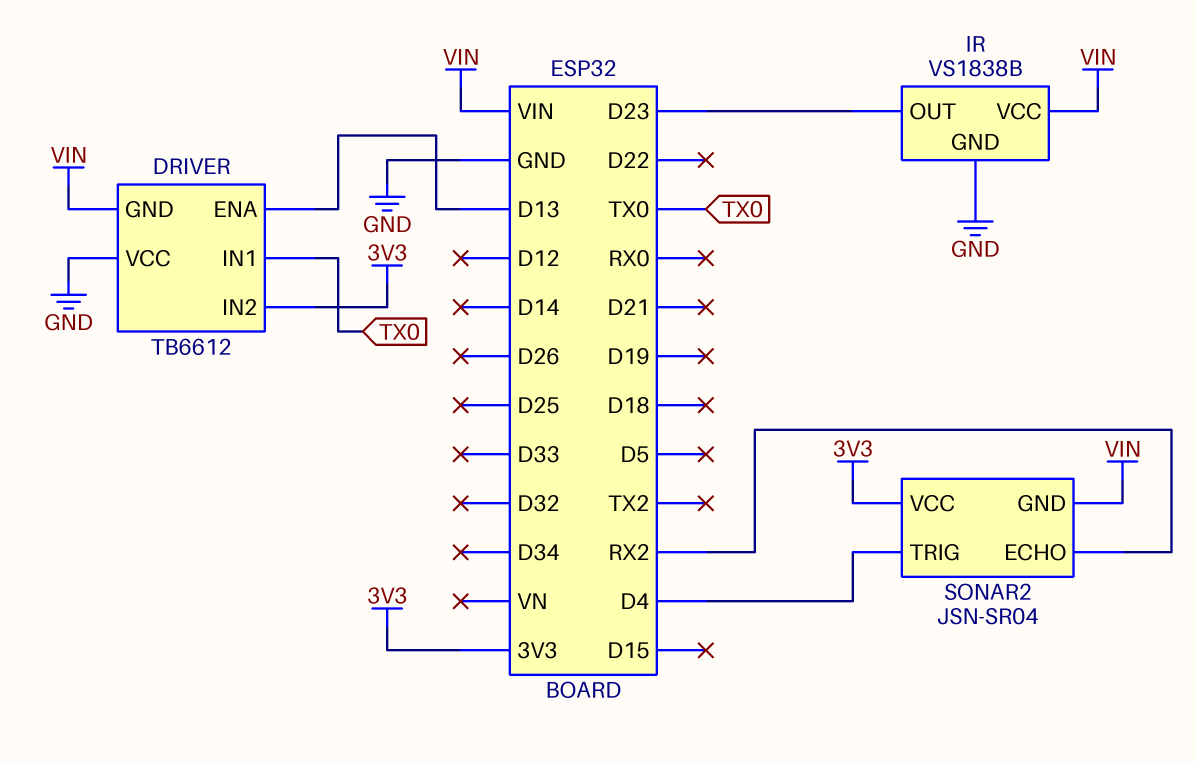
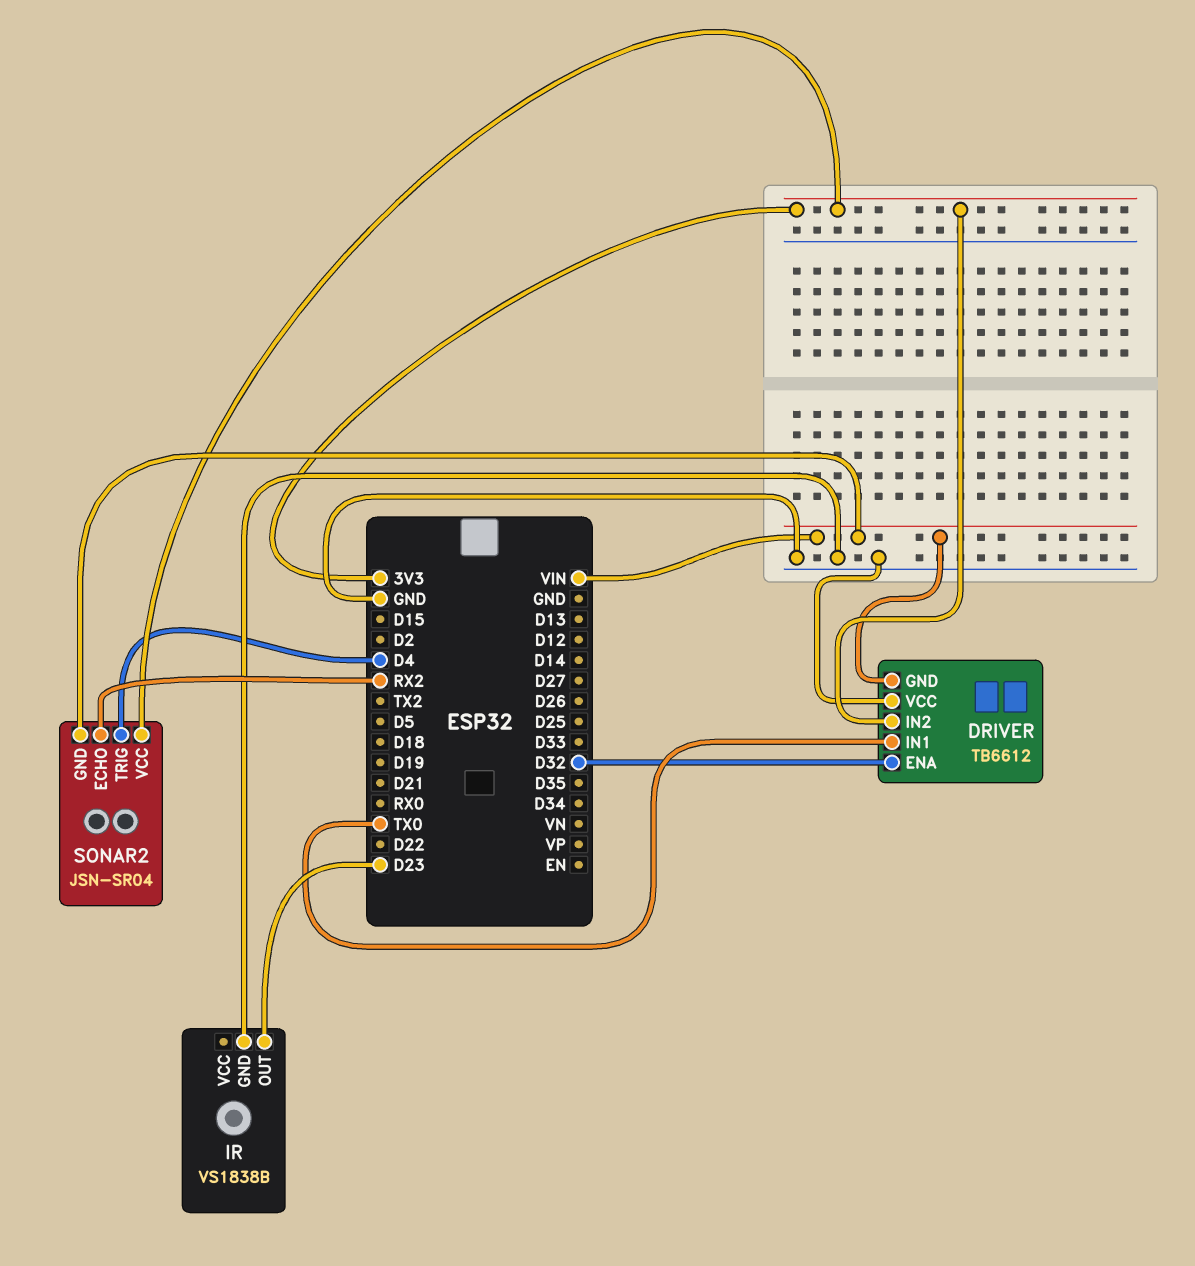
DRIVER pin ENA: D13 -> D32
IR pin VCC: VIN -> none

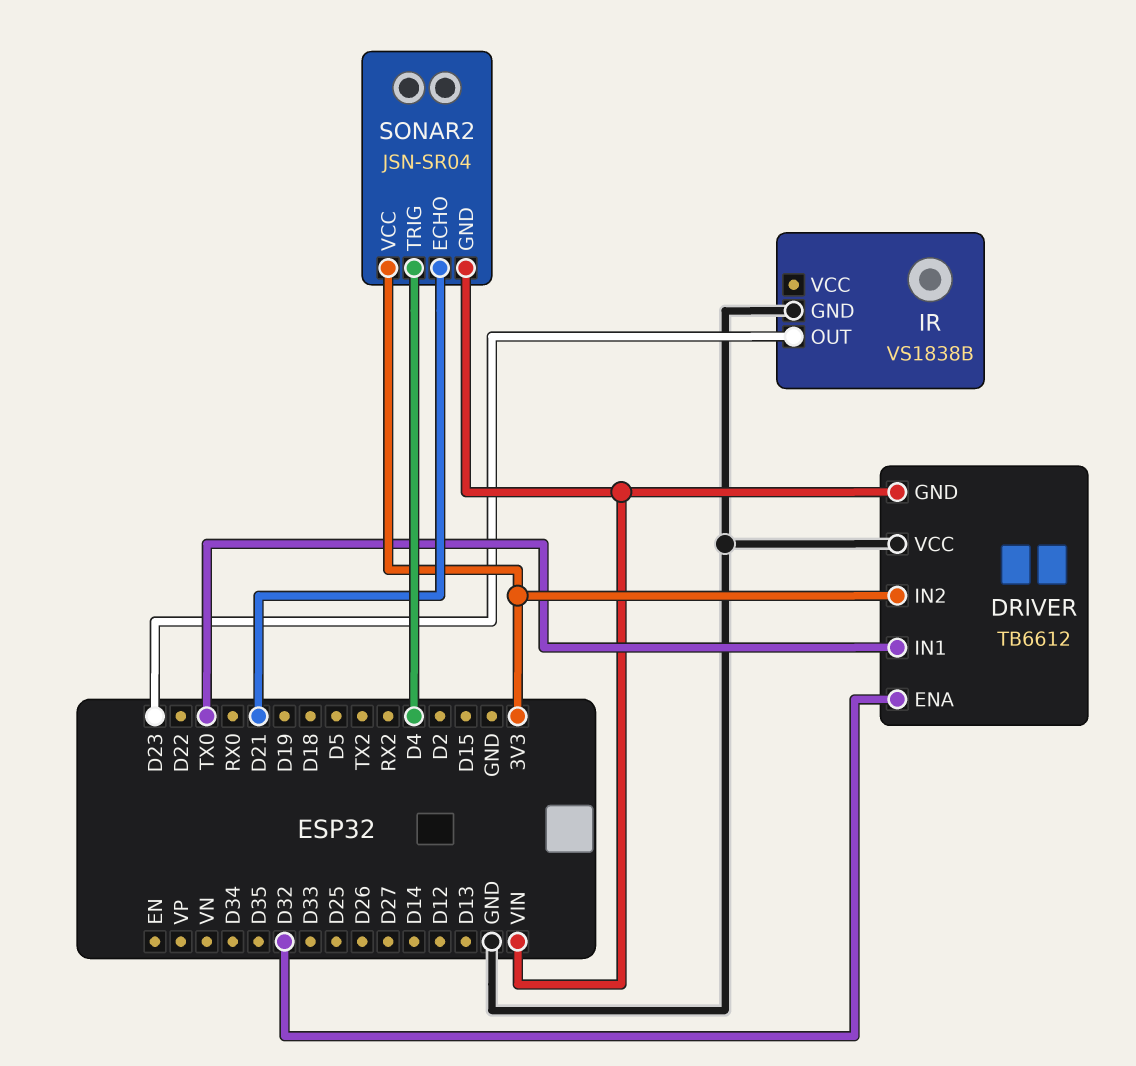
SONAR2 pin ECHO: RX2 -> D21

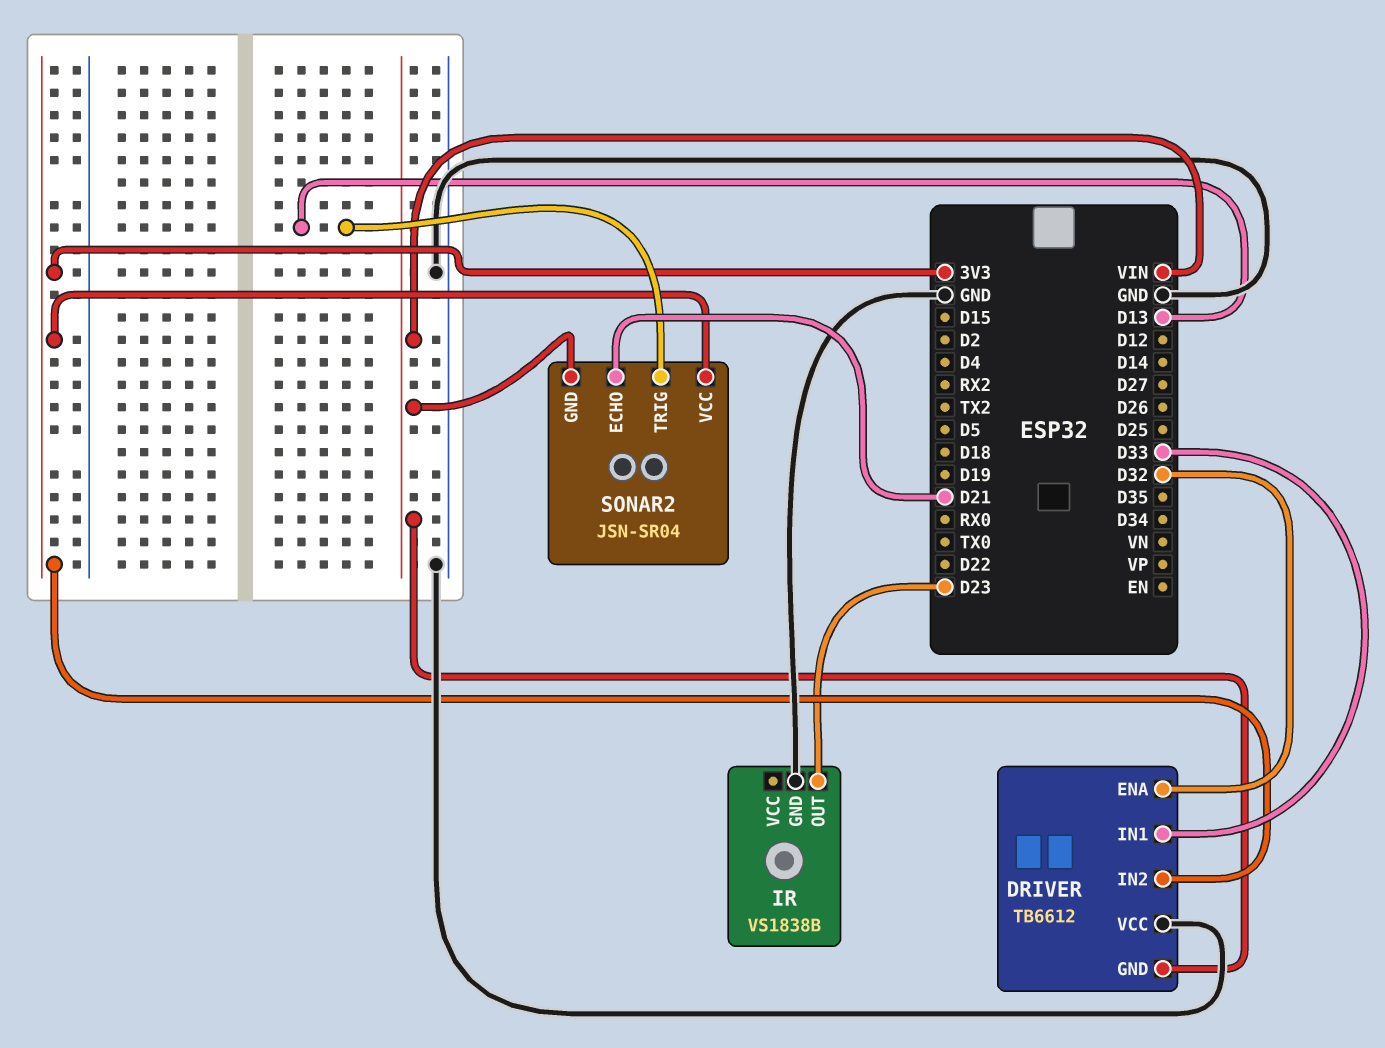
DRIVER pin IN1: TX0 -> D33
SONAR2 pin TRIG: D4 -> D13

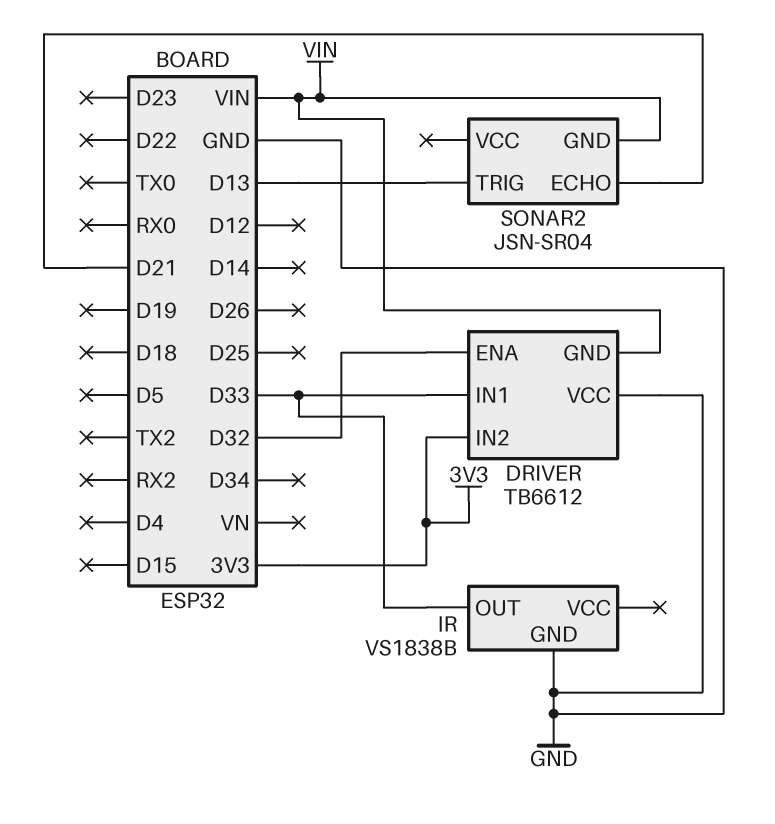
IR pin OUT: D23 -> D33
SONAR2 pin VCC: 3V3 -> none

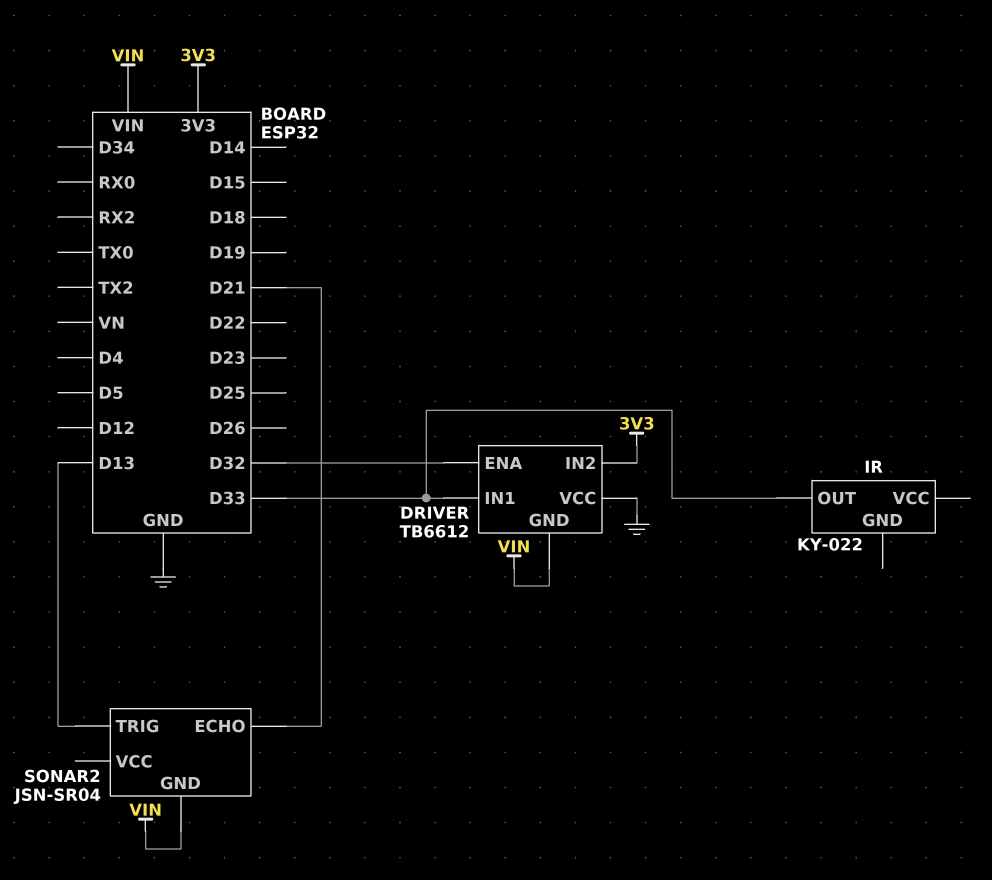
IR: VS1838B -> KY-022
IR pin GND: GND -> none

